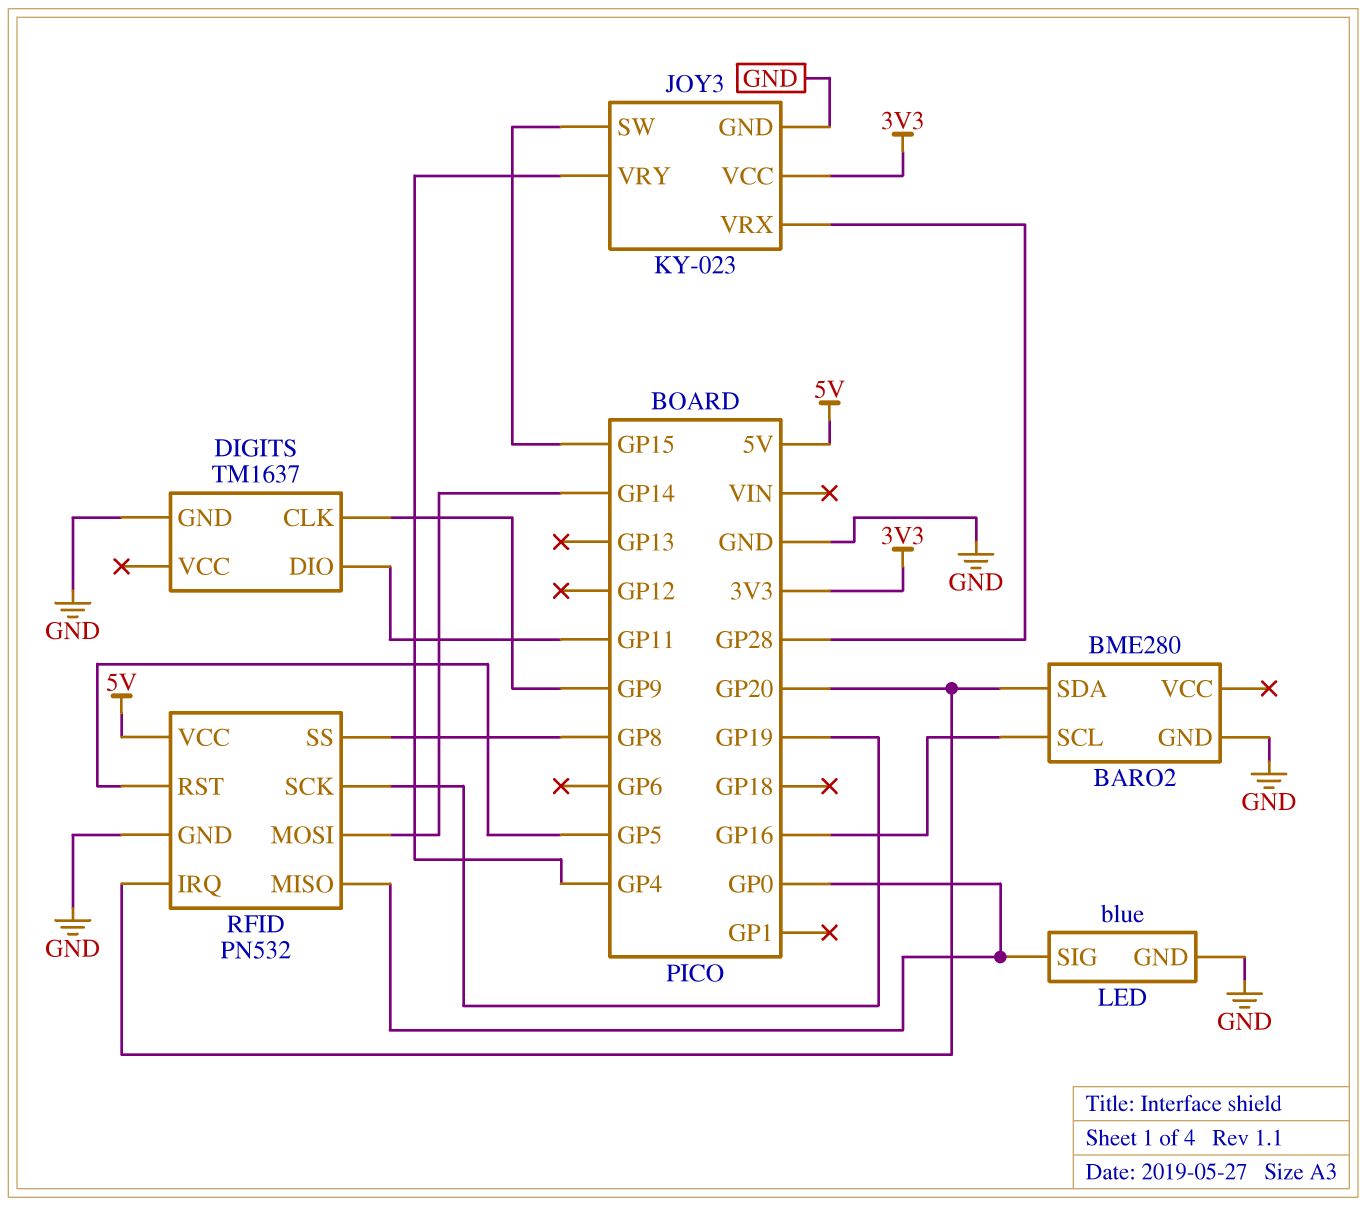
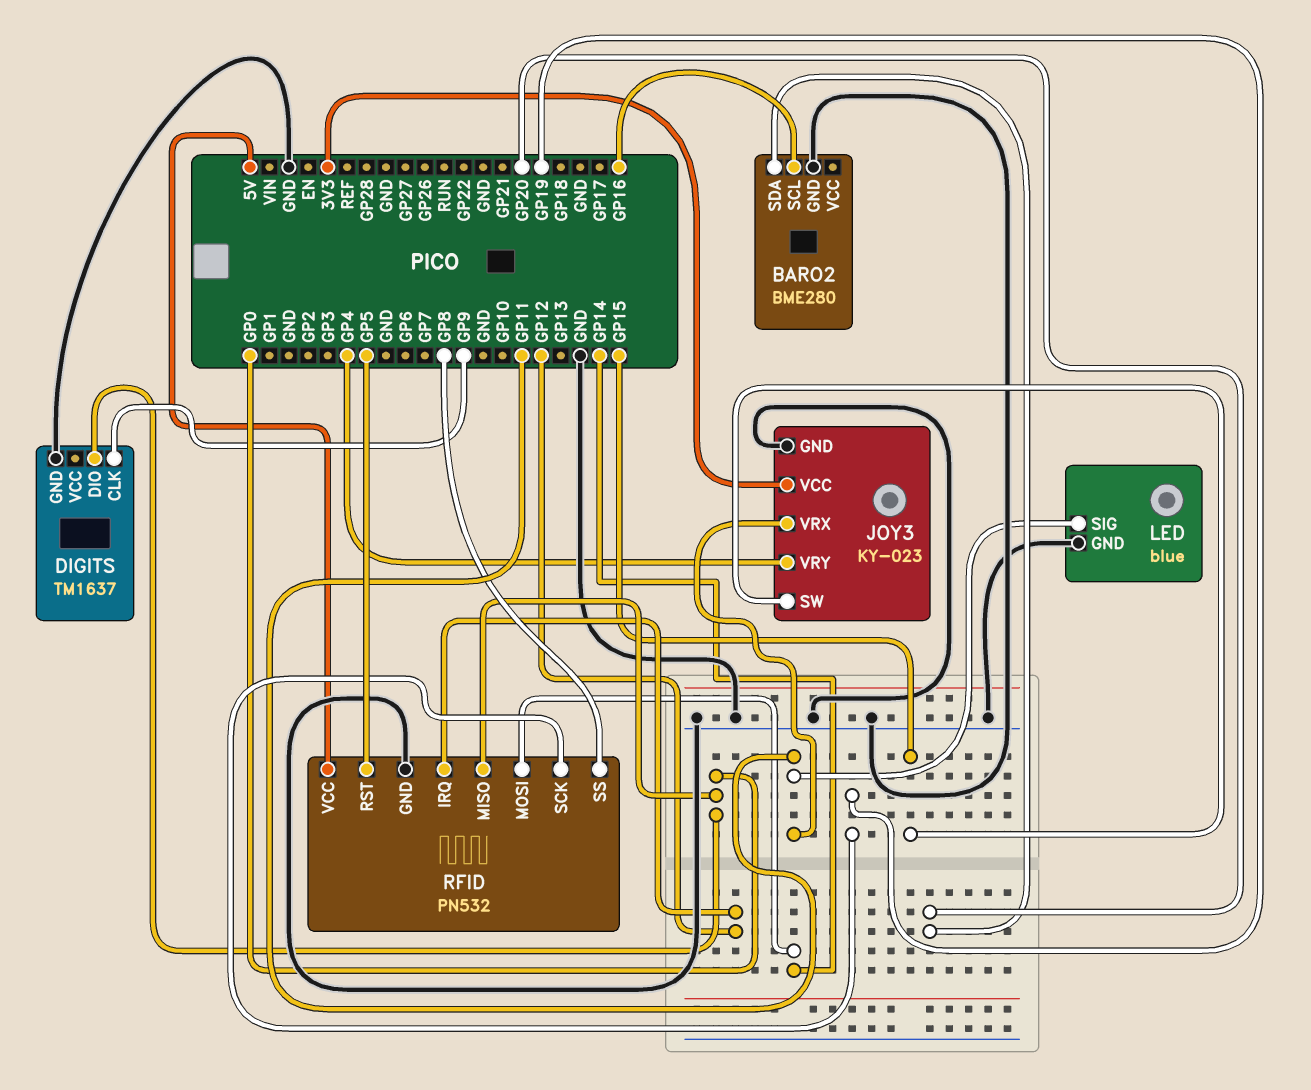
DIGITS pin DIO: GP11 -> GP0
JOY3 pin VRX: GP28 -> GP11
LED pin SIG: GP0 -> GP11
RFID pin IRQ: GP20 -> GP12

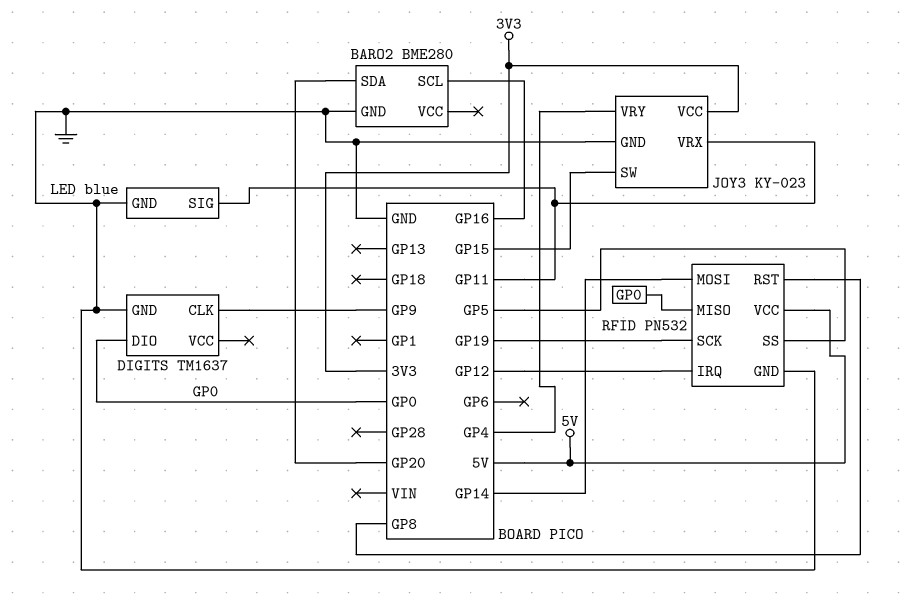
RFID pin RST: GP5 -> GP8
RFID pin SS: GP8 -> GP5

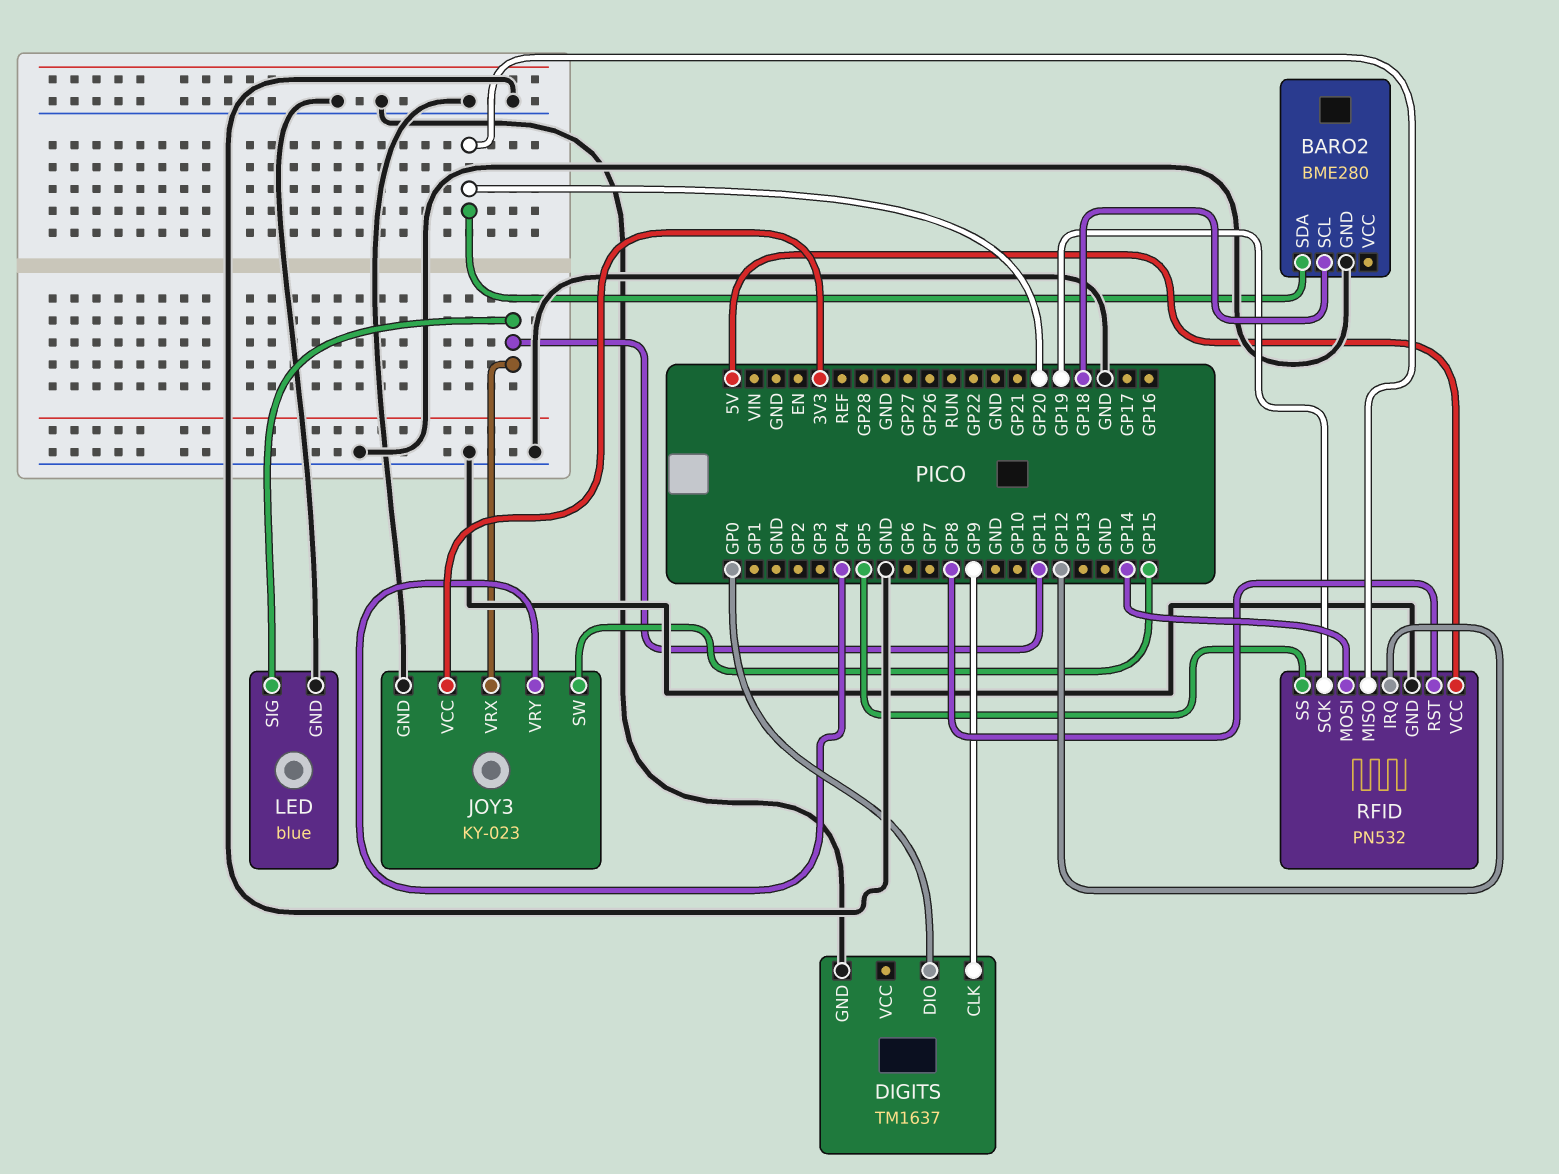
BARO2 pin SCL: GP16 -> GP18
RFID pin MISO: GP0 -> GP20

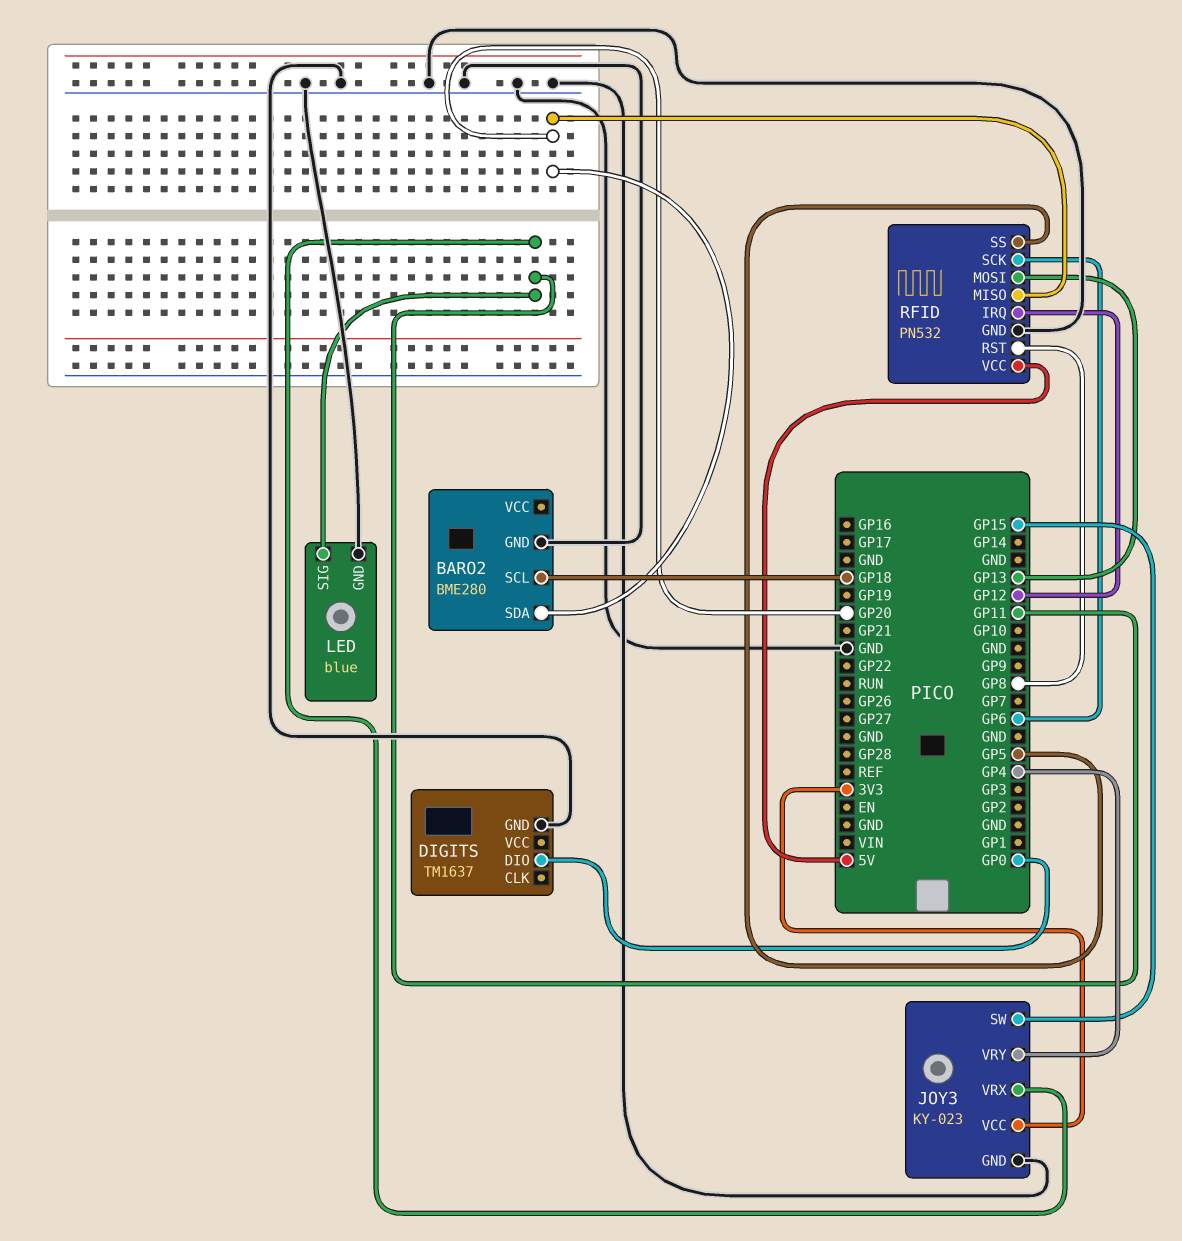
DIGITS pin CLK: GP9 -> none
RFID pin MOSI: GP14 -> GP13
RFID pin SCK: GP19 -> GP6

